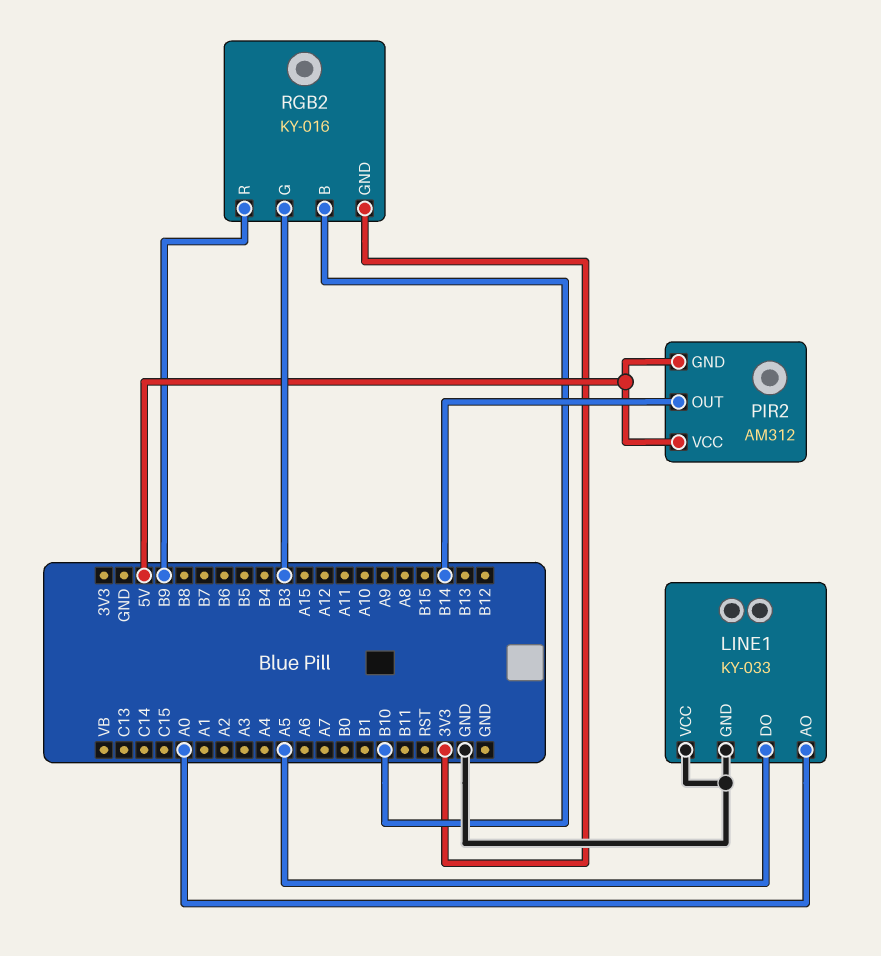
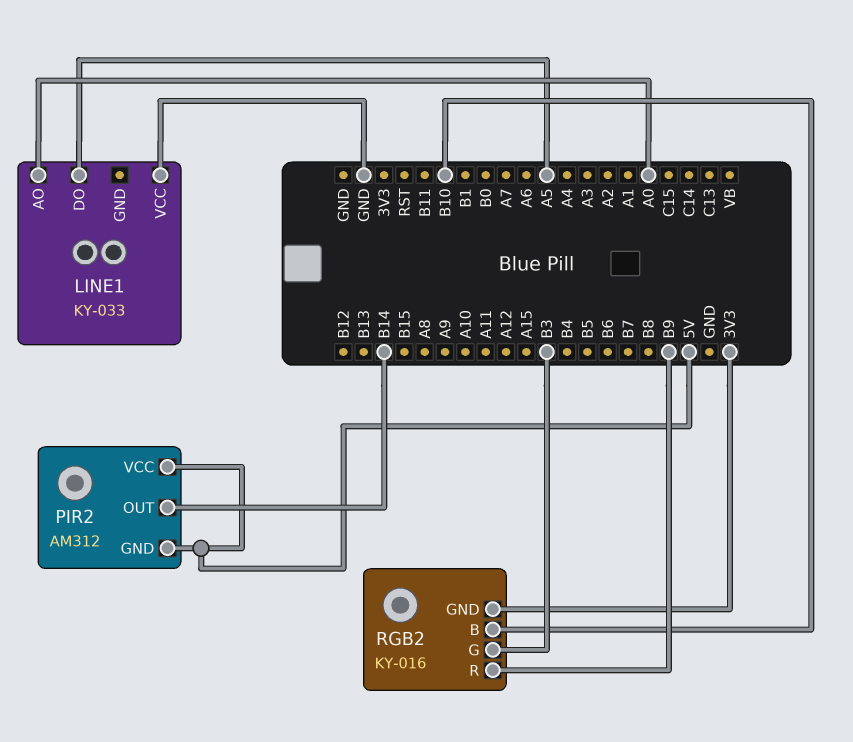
LINE1 pin GND: GND -> none

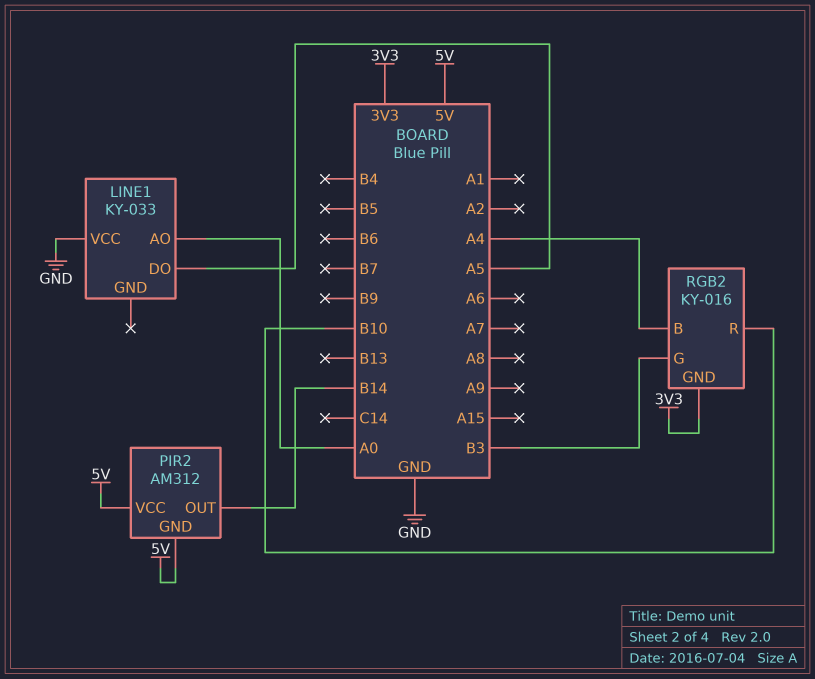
RGB2 pin B: B10 -> A4
RGB2 pin R: B9 -> B10

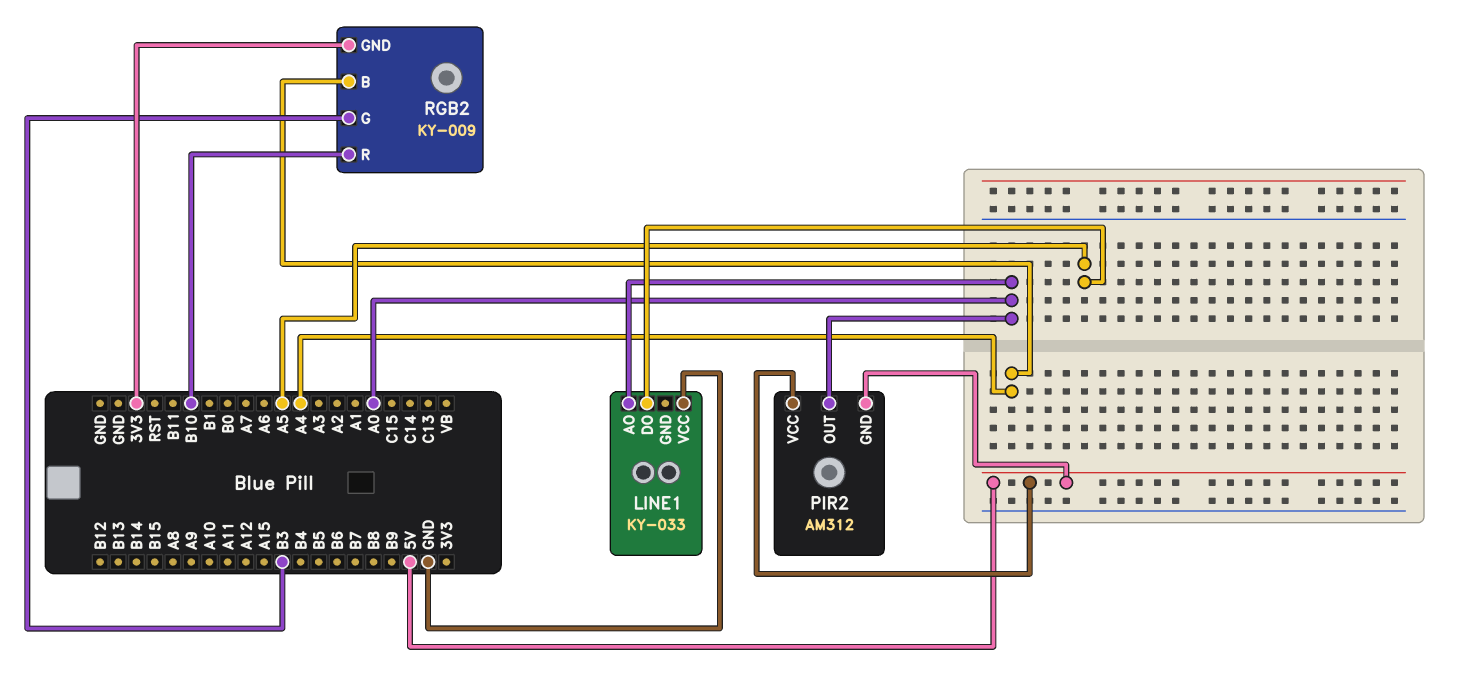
PIR2 pin OUT: B14 -> A0
RGB2: KY-016 -> KY-009

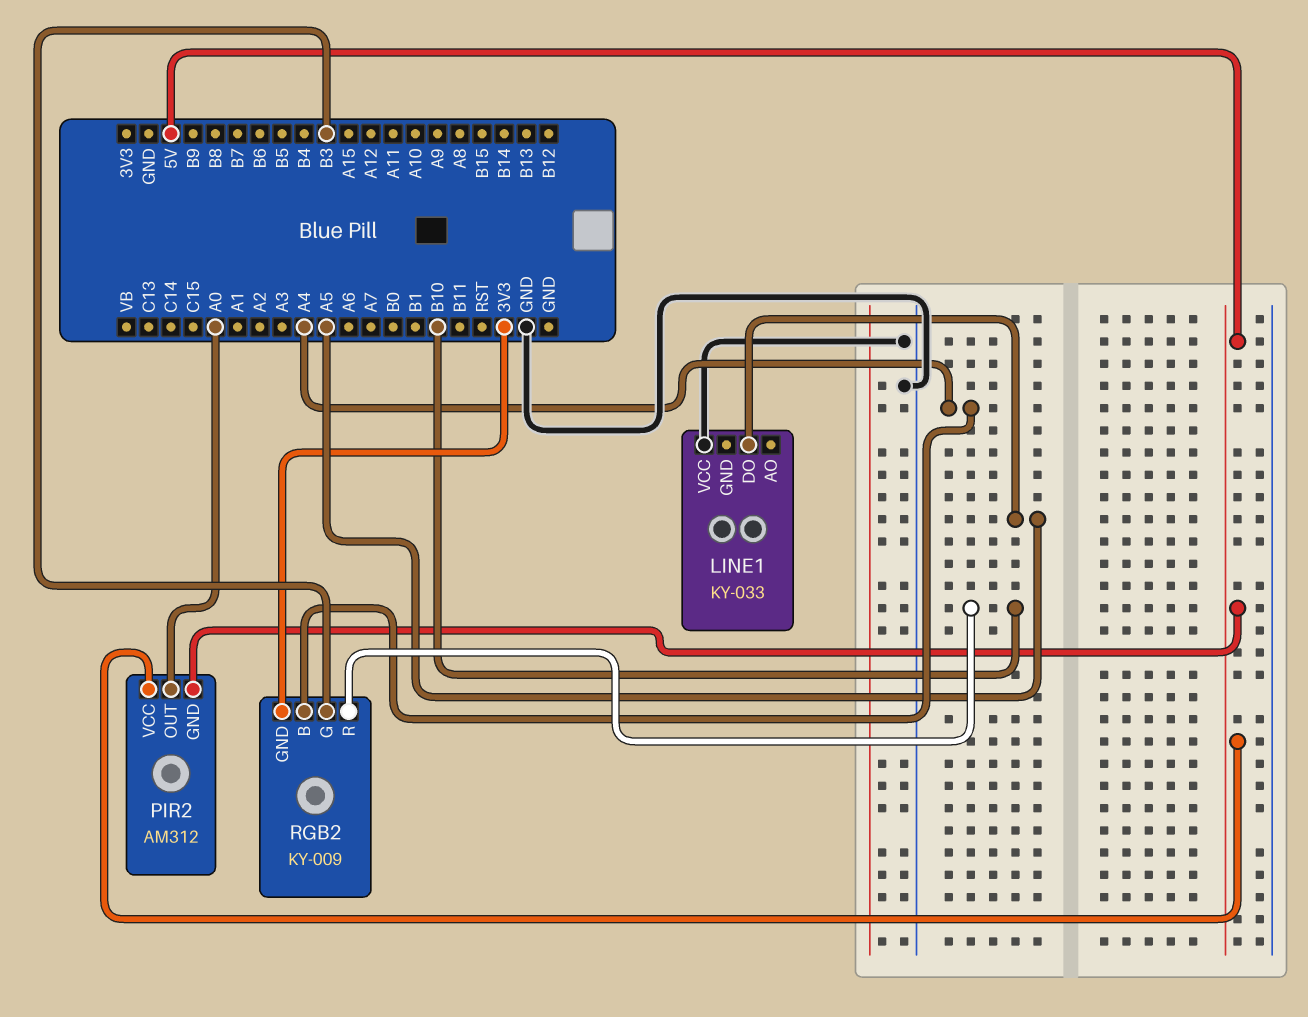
LINE1 pin AO: A0 -> none

